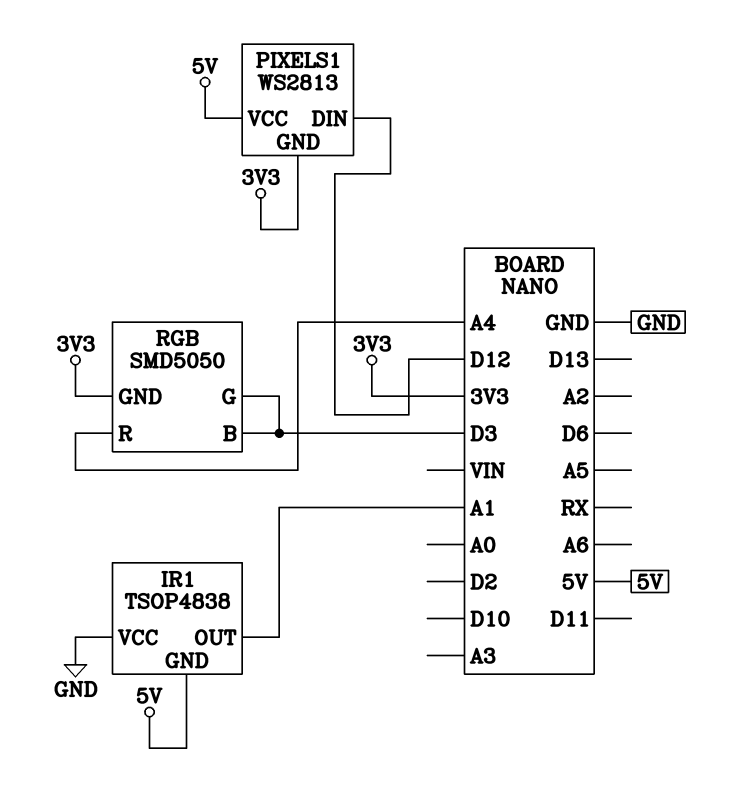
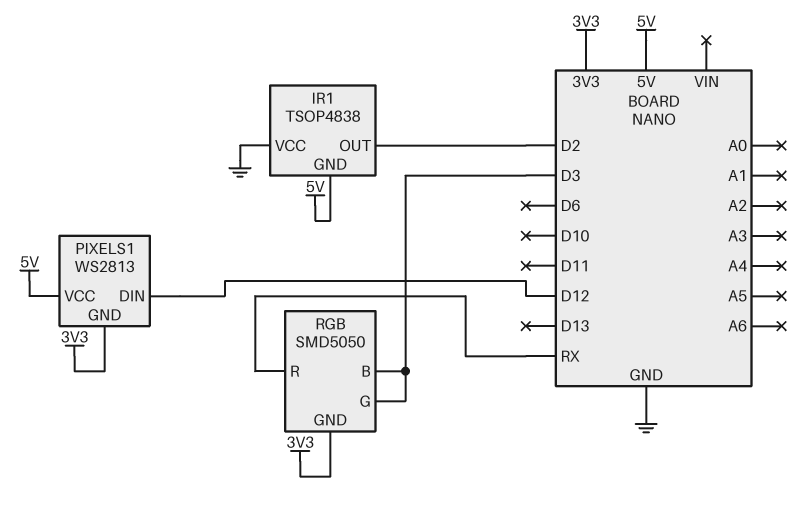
IR1 pin OUT: A1 -> D2
RGB pin R: A4 -> RX

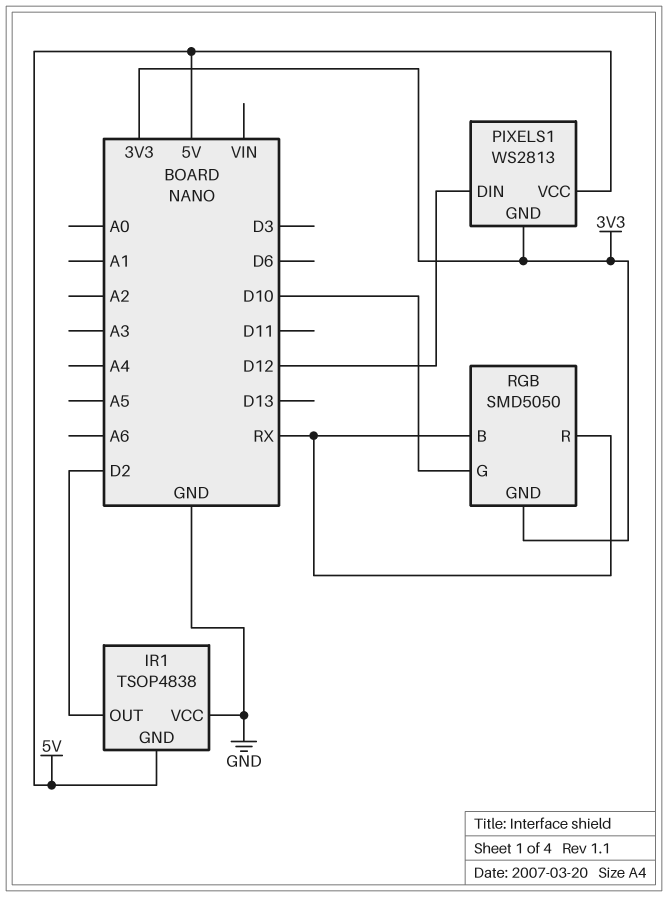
RGB pin B: D3 -> RX
RGB pin G: D3 -> D10

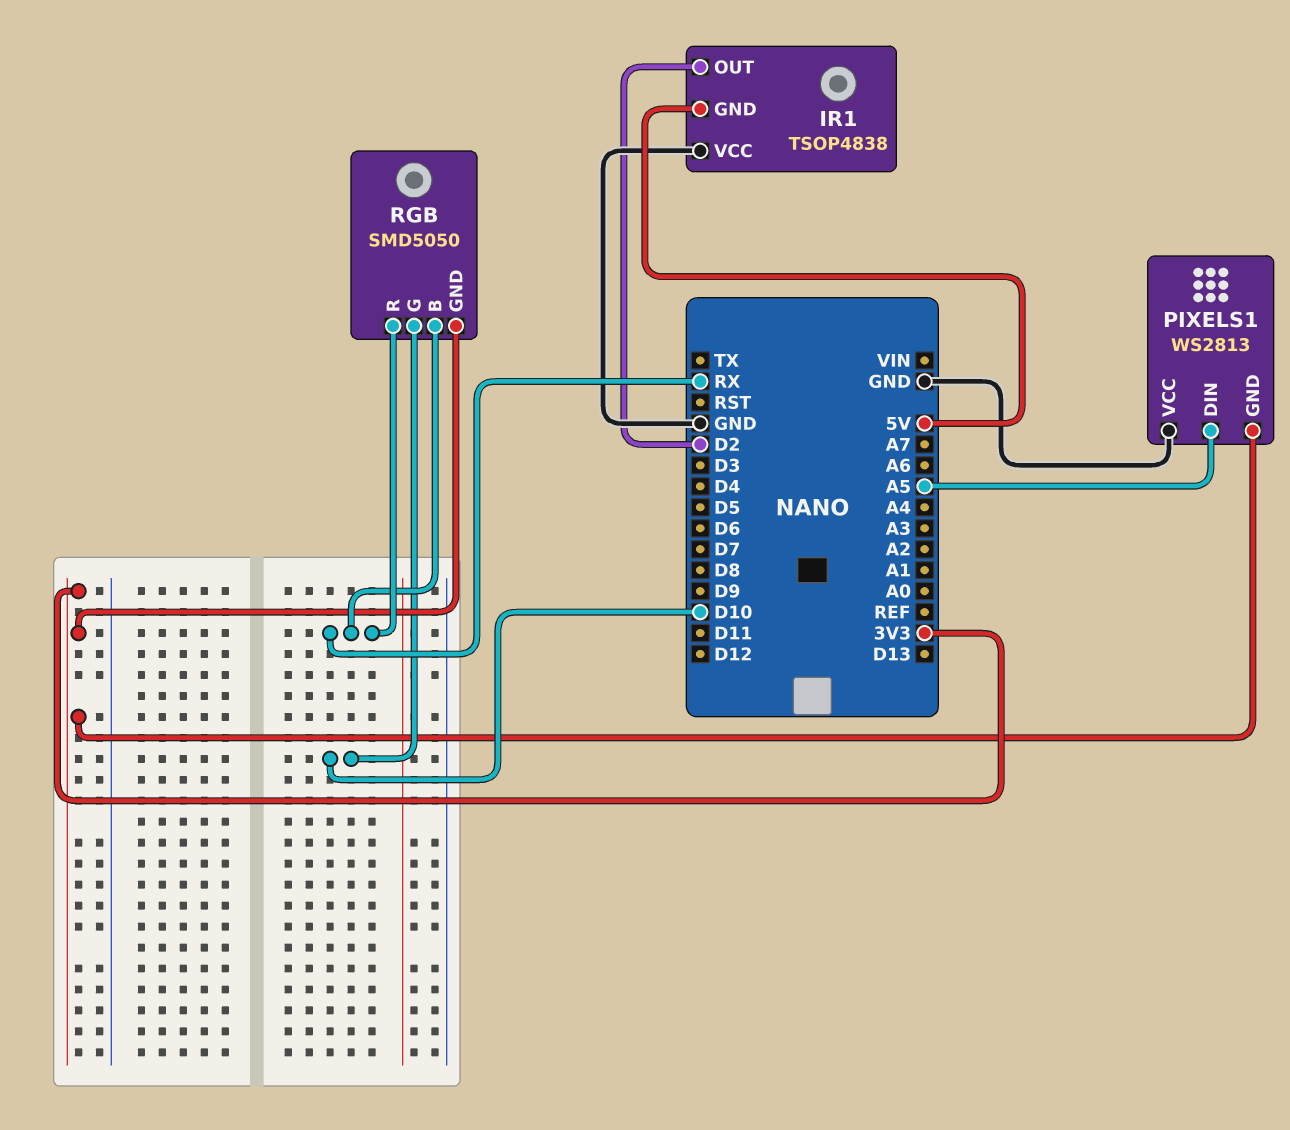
PIXELS1 pin DIN: D12 -> A5
PIXELS1 pin VCC: 5V -> GND

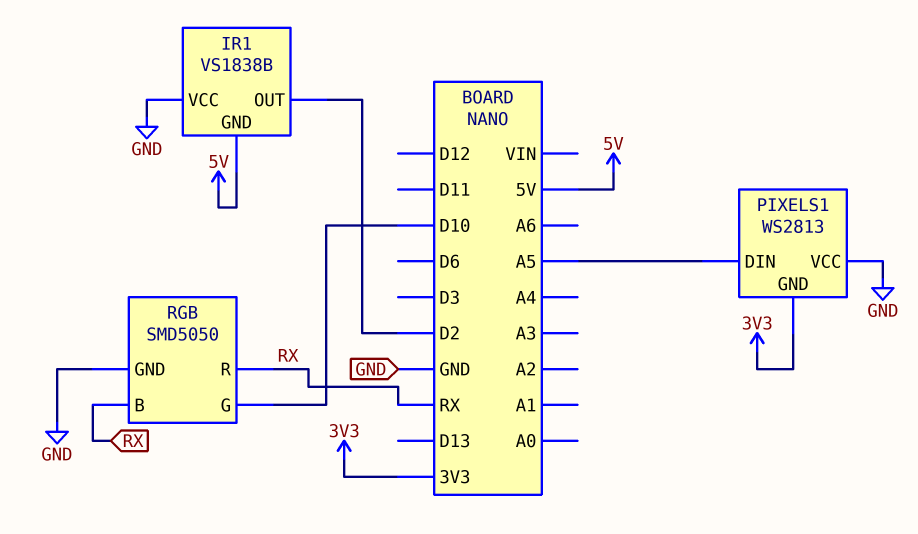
IR1: TSOP4838 -> VS1838B
RGB pin GND: 3V3 -> GND

